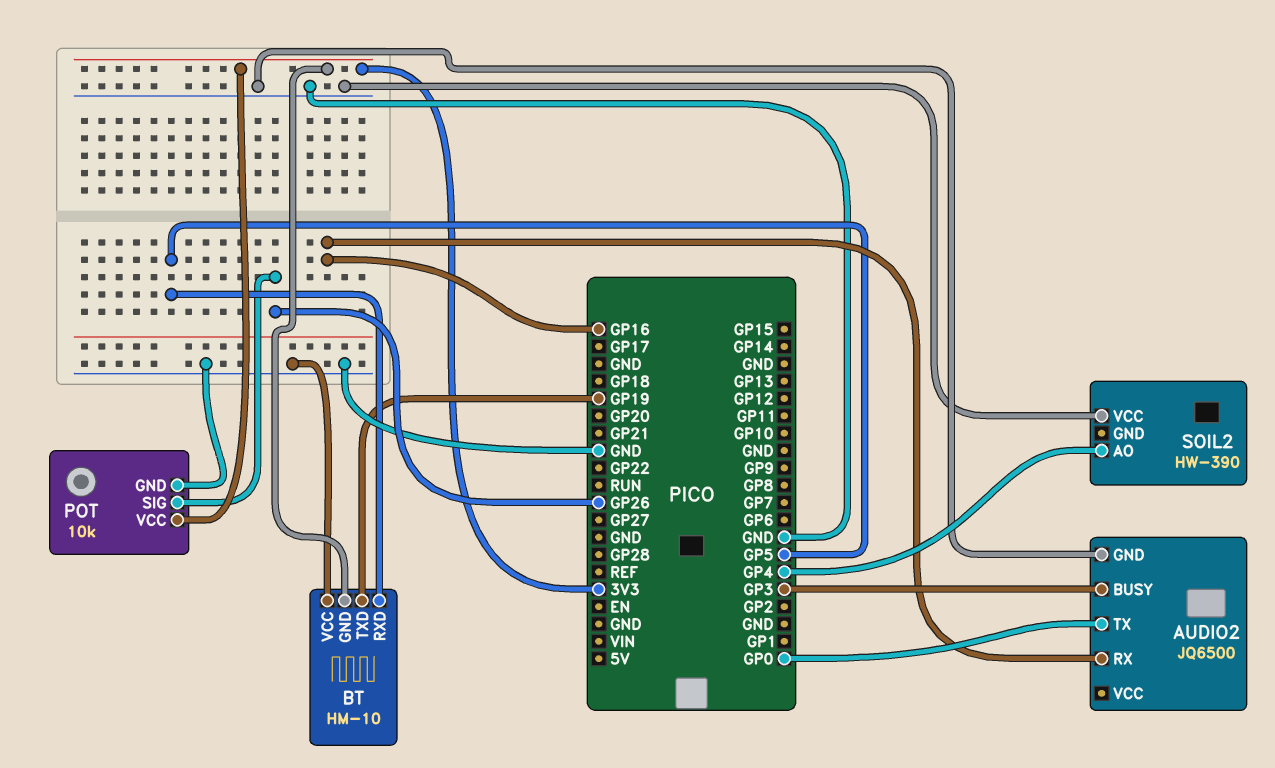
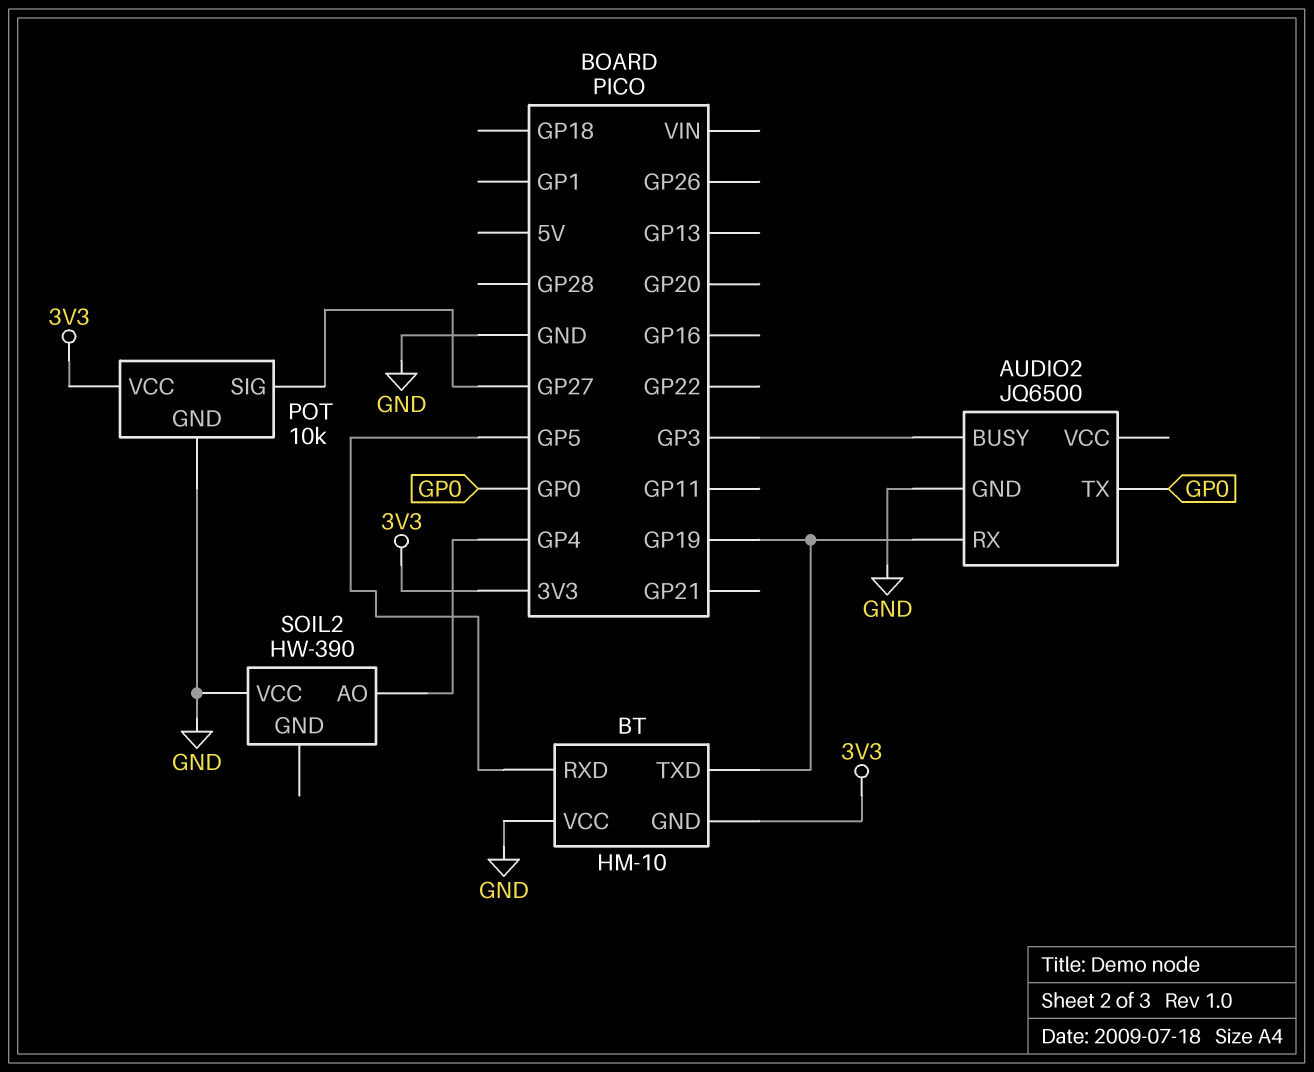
AUDIO2 pin RX: GP16 -> GP19
POT pin SIG: GP26 -> GP27

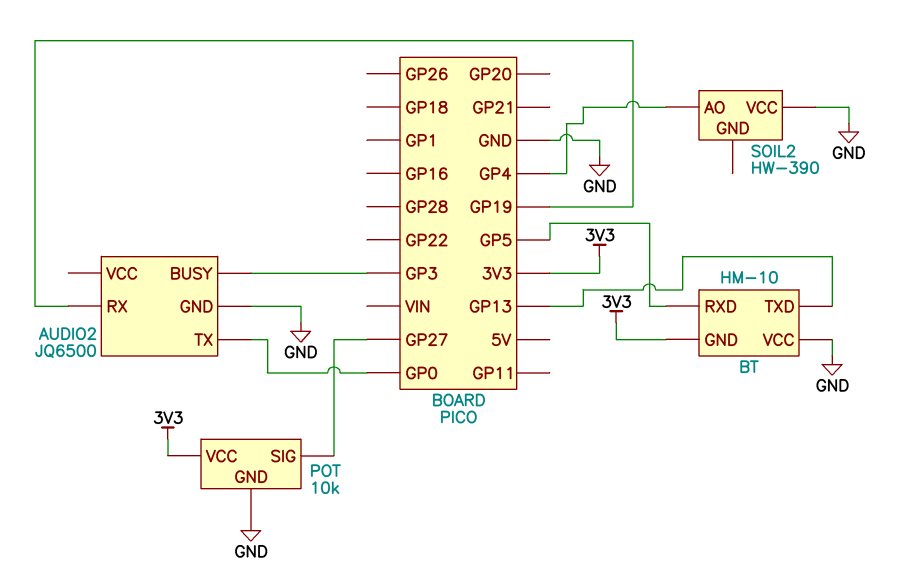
BT pin TXD: GP19 -> GP13

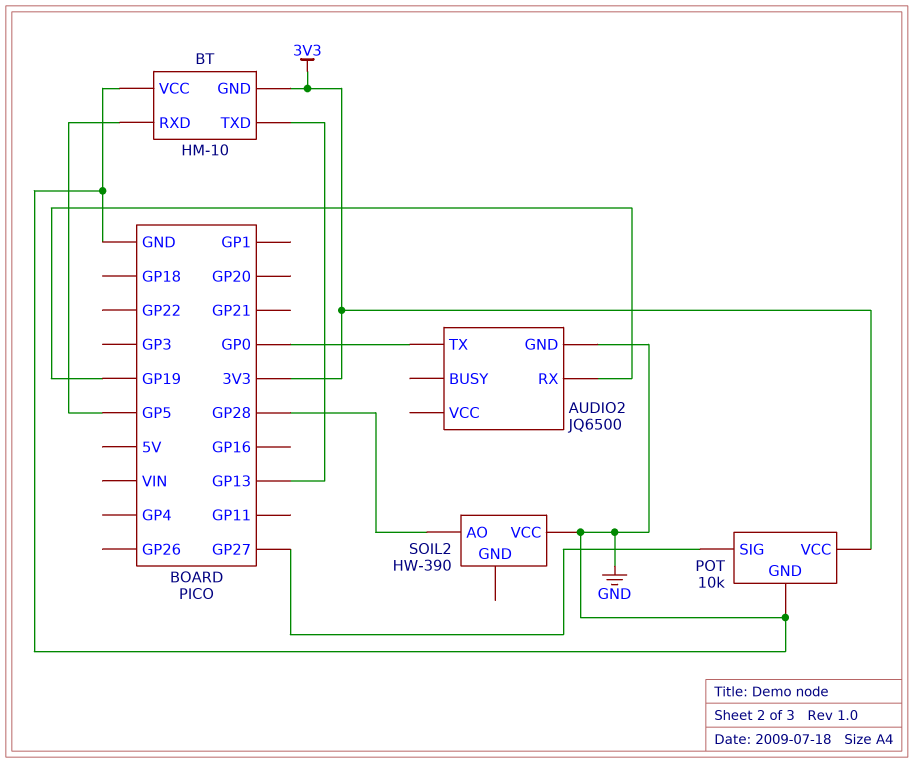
AUDIO2 pin BUSY: GP3 -> none
SOIL2 pin AO: GP4 -> GP28

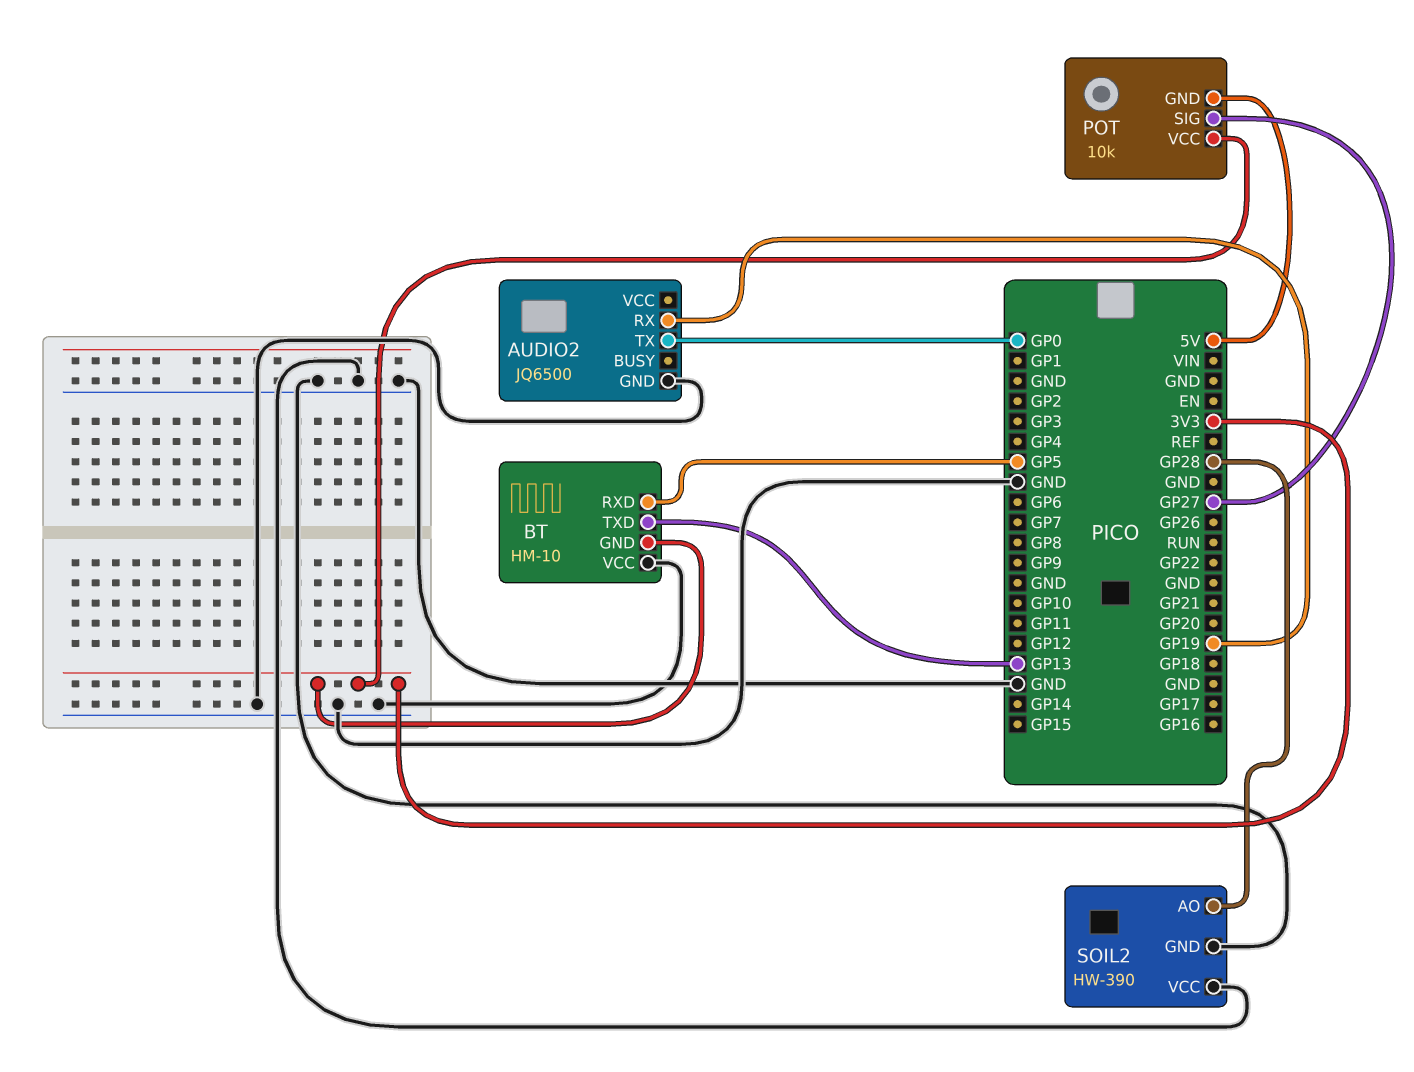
POT pin GND: GND -> 5V
SOIL2 pin GND: none -> GND

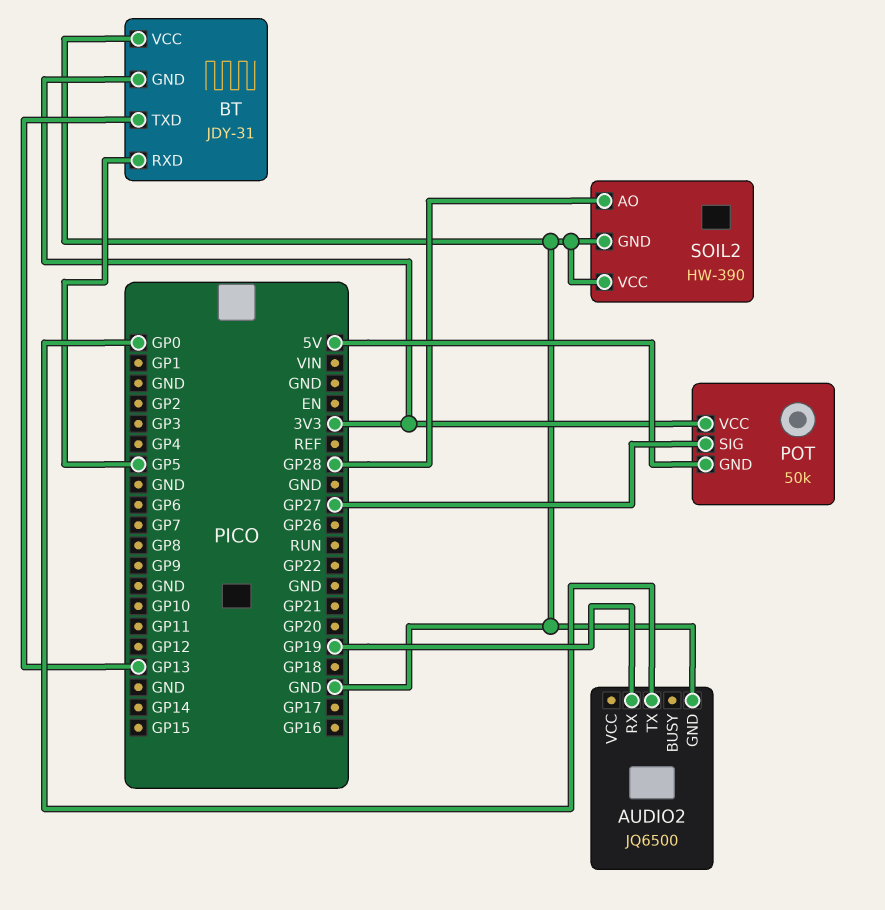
BT: HM-10 -> JDY-31
POT: 10k -> 50k

